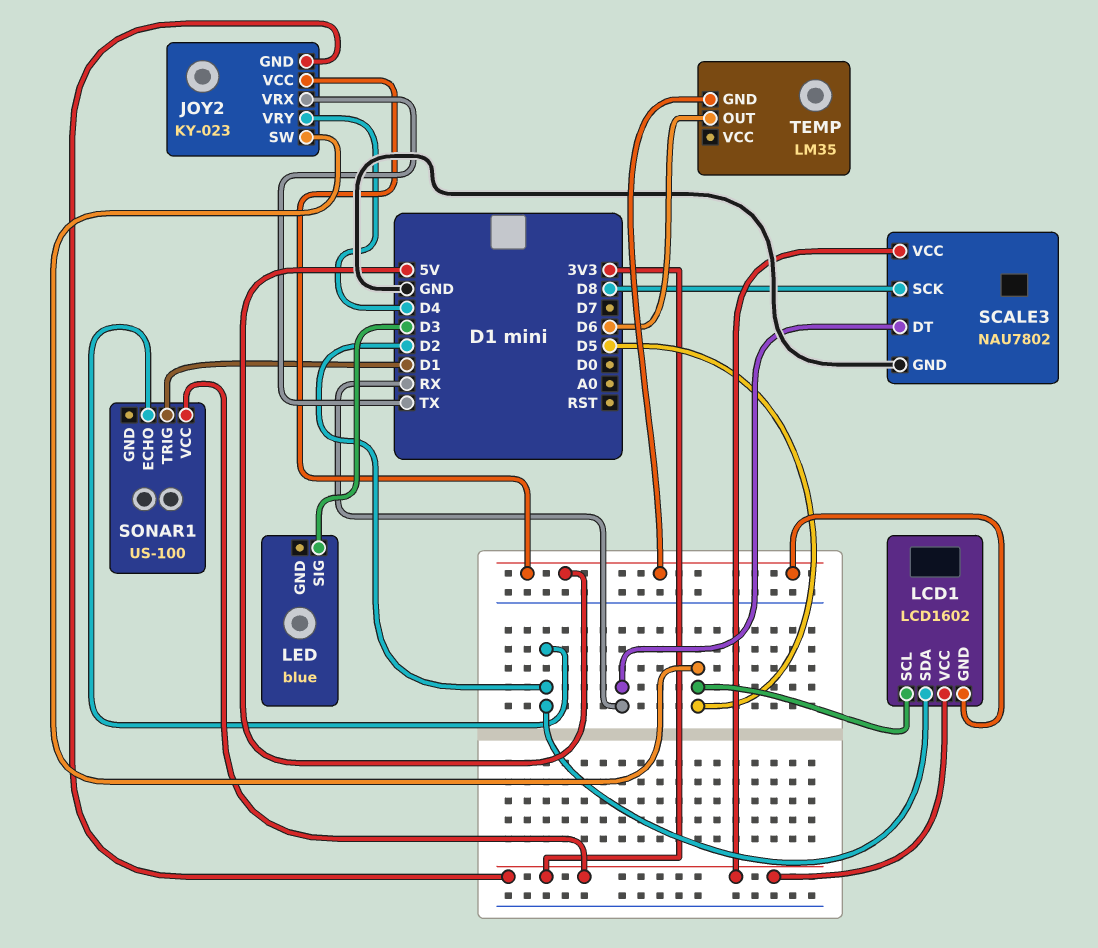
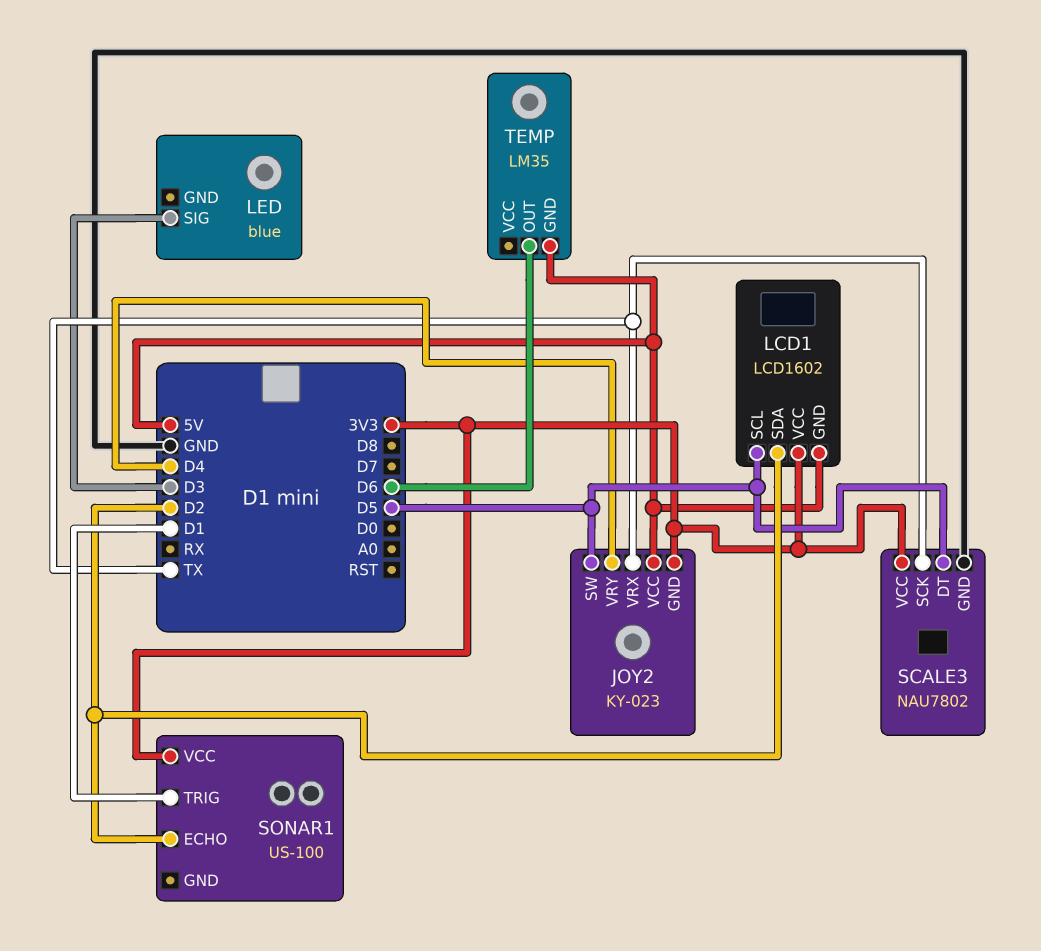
SCALE3 pin DT: RX -> D5
SCALE3 pin SCK: D8 -> TX

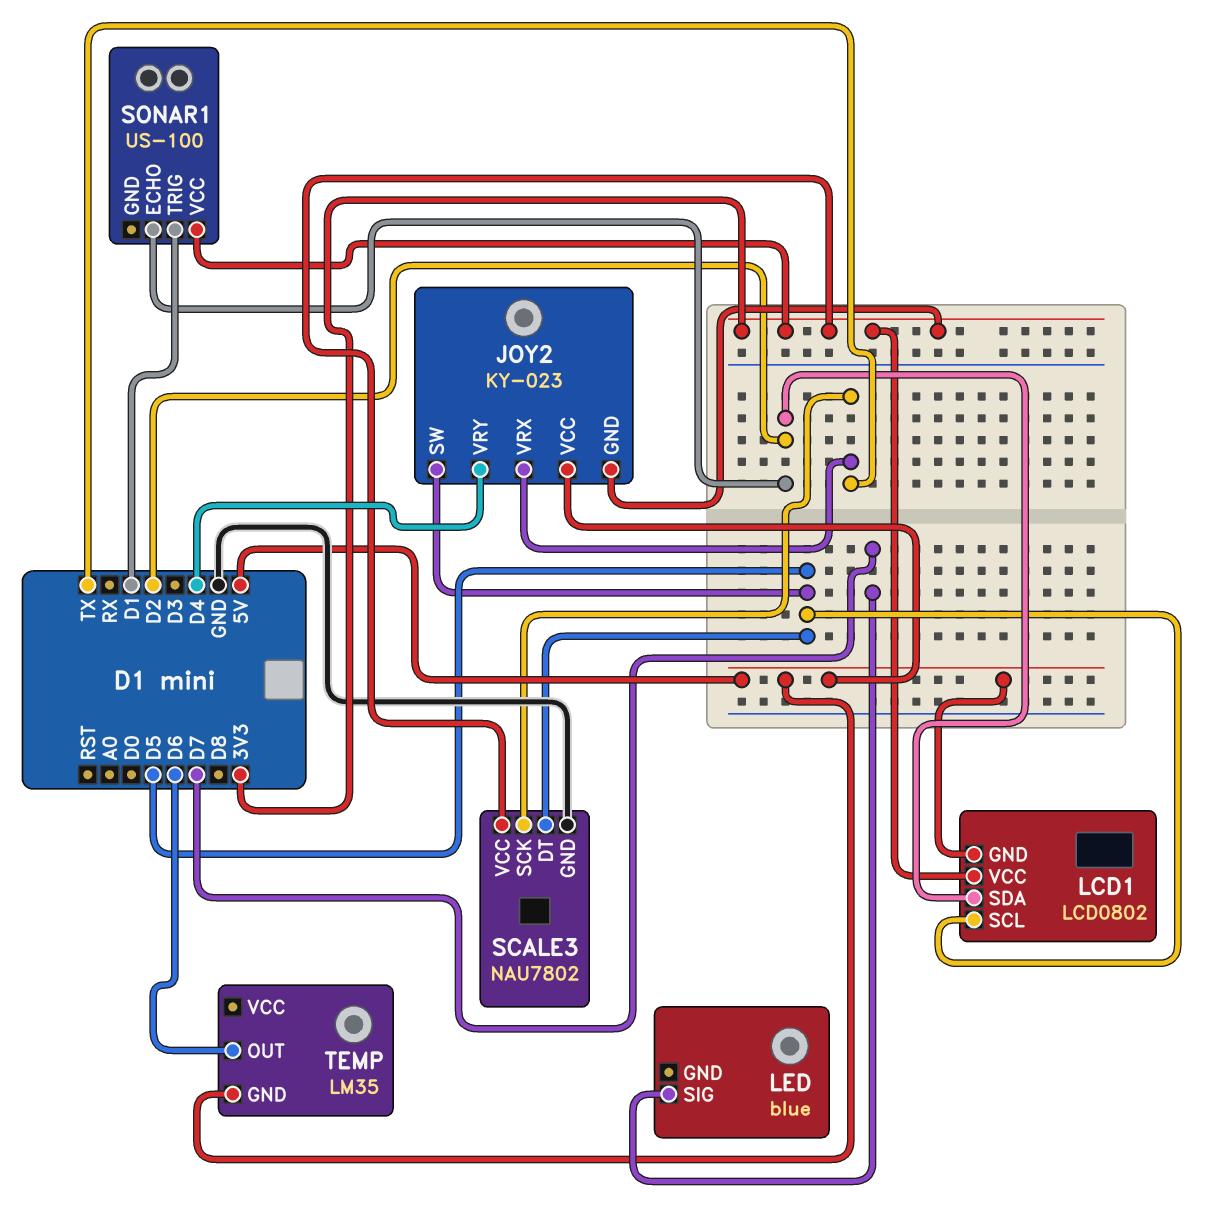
LCD1: LCD1602 -> LCD0802
LED pin SIG: D3 -> D7

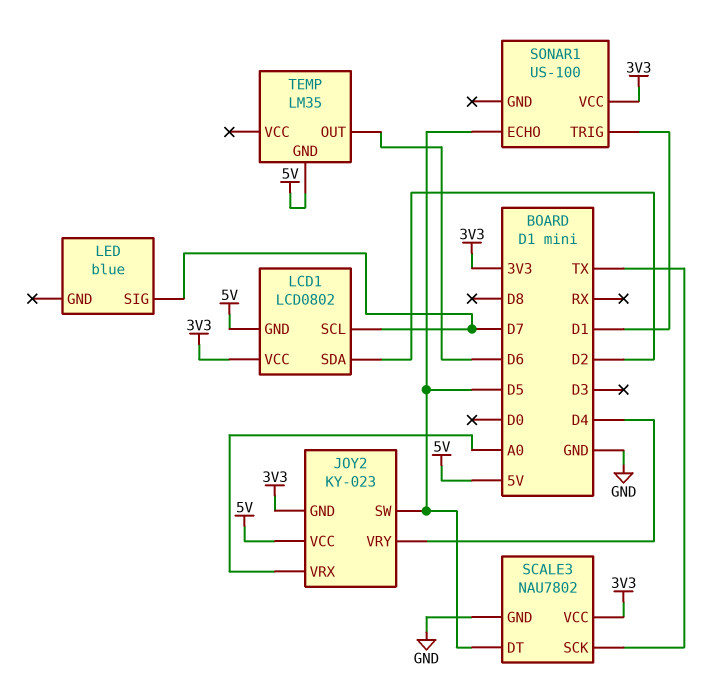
JOY2 pin VRX: TX -> A0
LCD1 pin SCL: D5 -> D7
SONAR1 pin ECHO: D2 -> D5

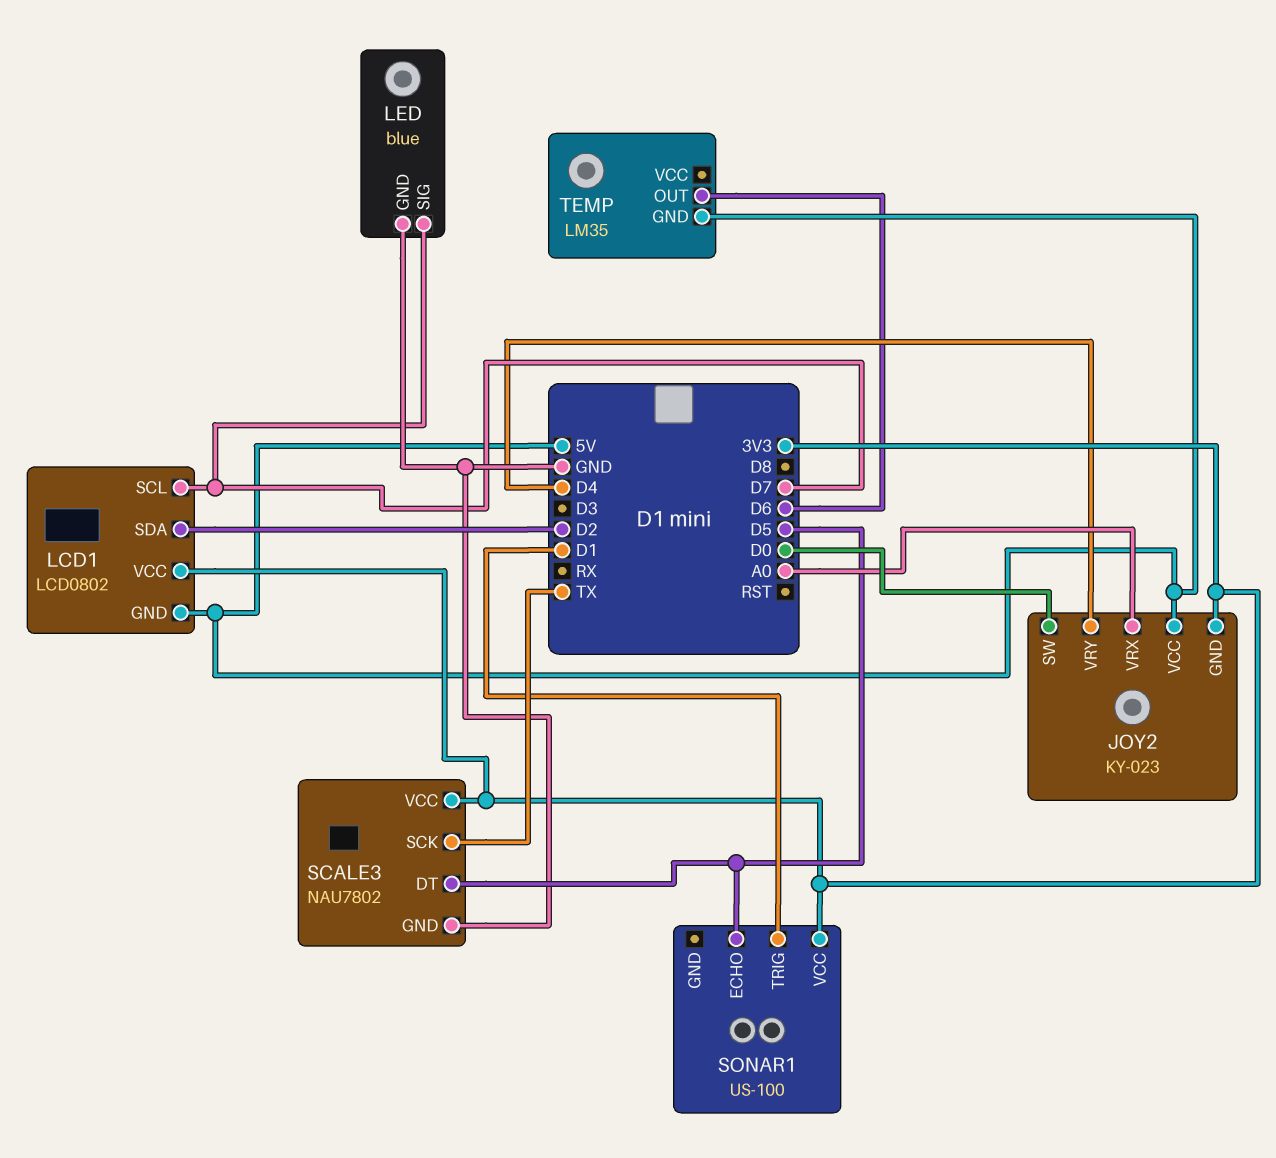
JOY2 pin SW: D5 -> D0
LED pin GND: none -> GND

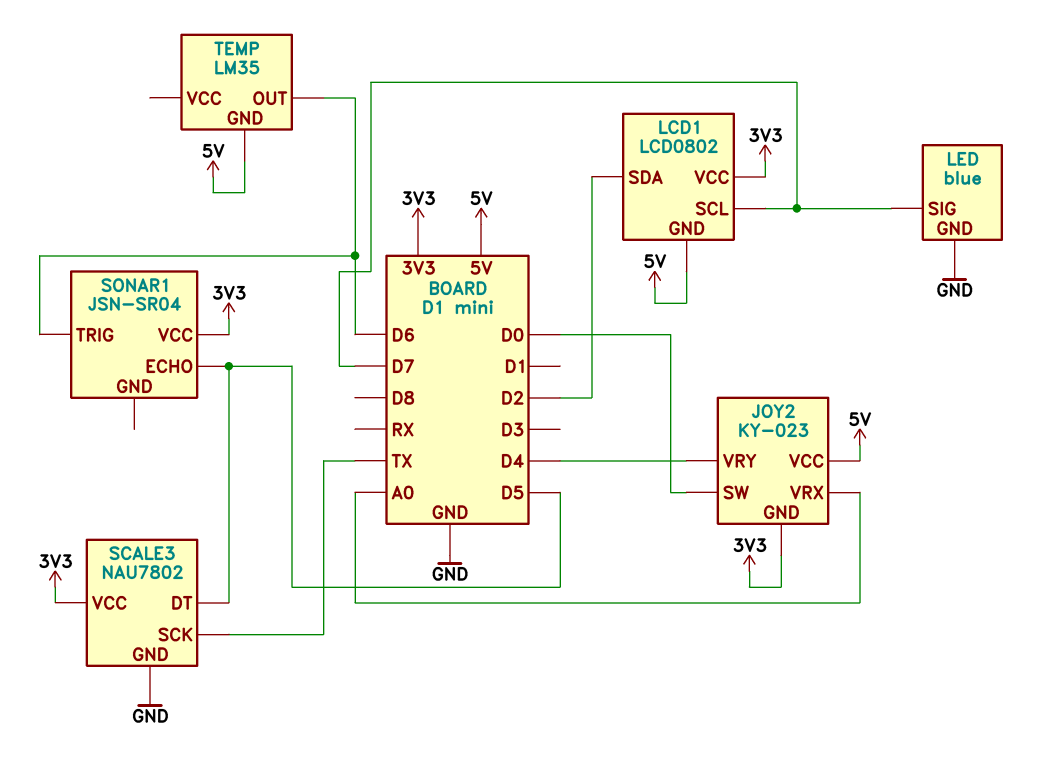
SONAR1: US-100 -> JSN-SR04
SONAR1 pin TRIG: D1 -> D6

